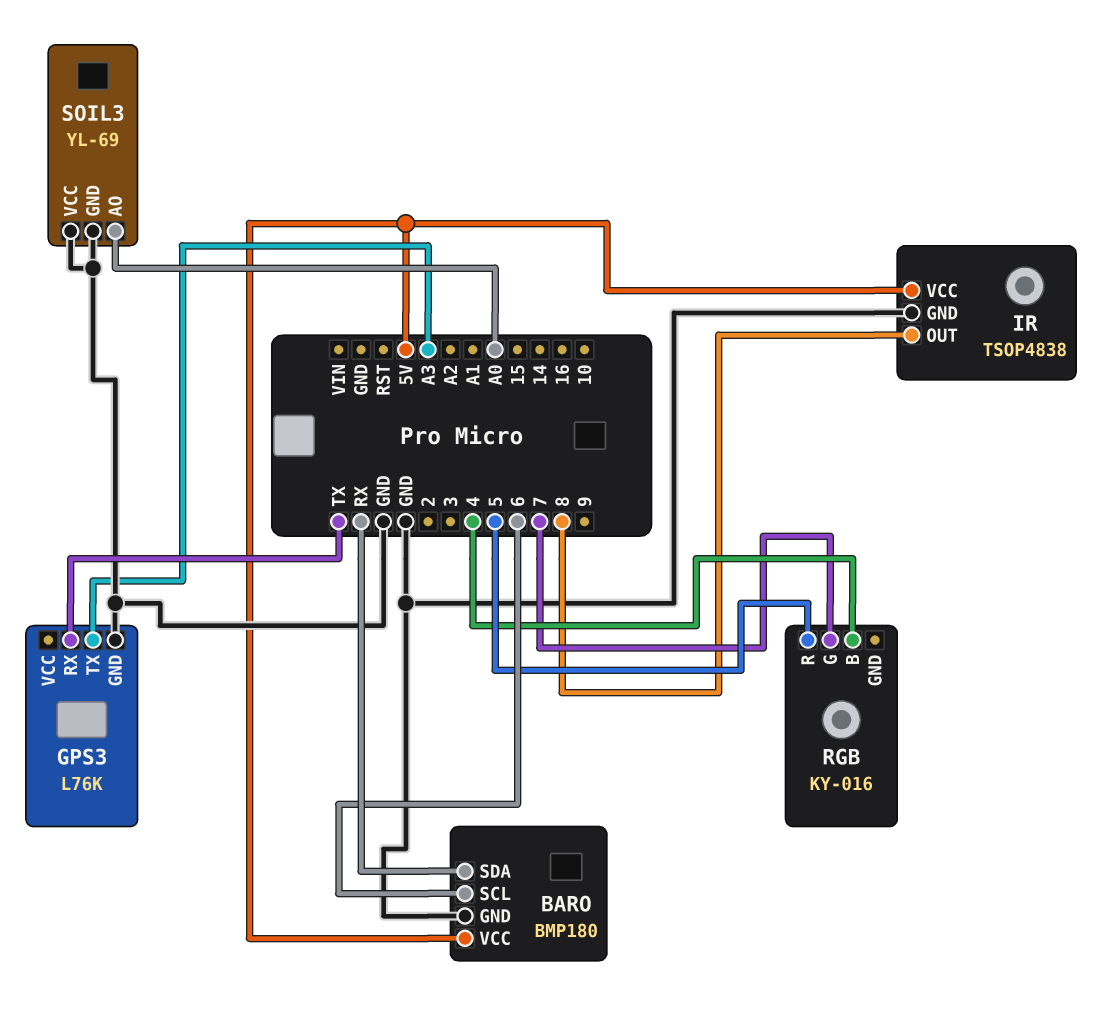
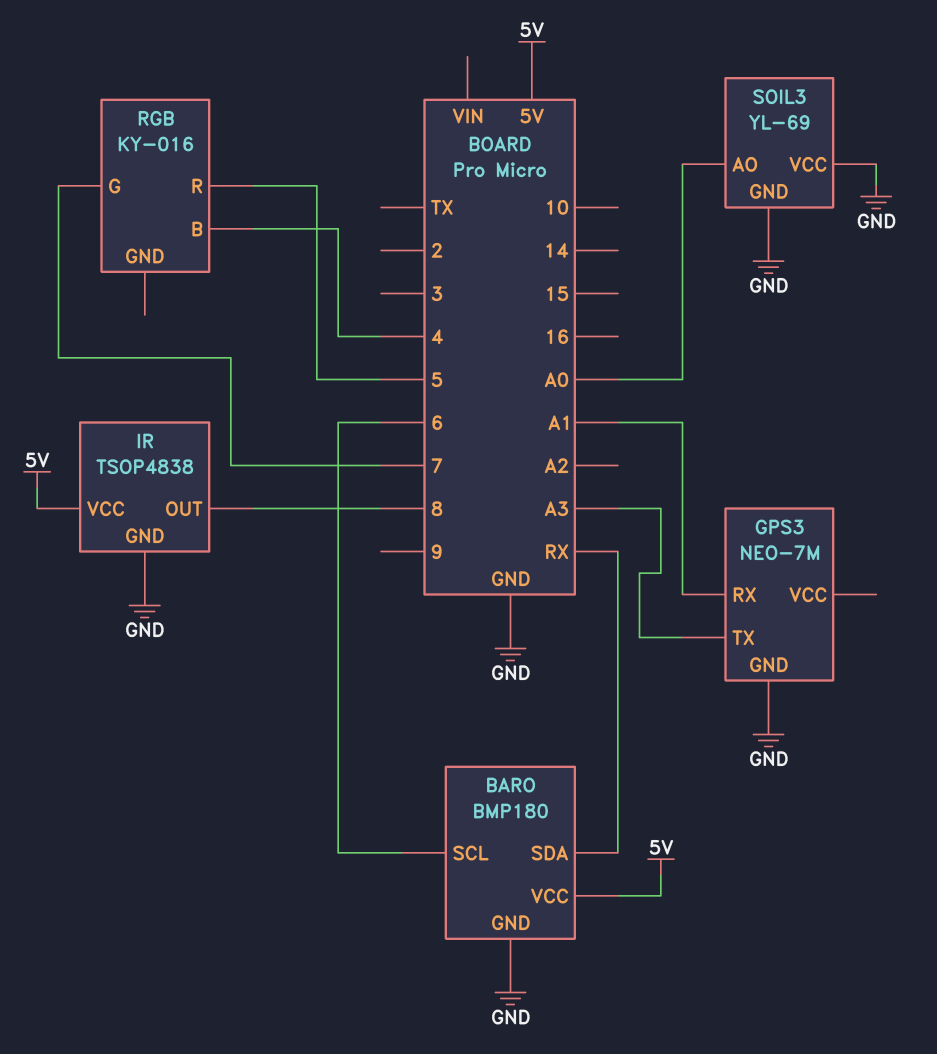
GPS3: L76K -> NEO-7M
GPS3 pin RX: TX -> A1

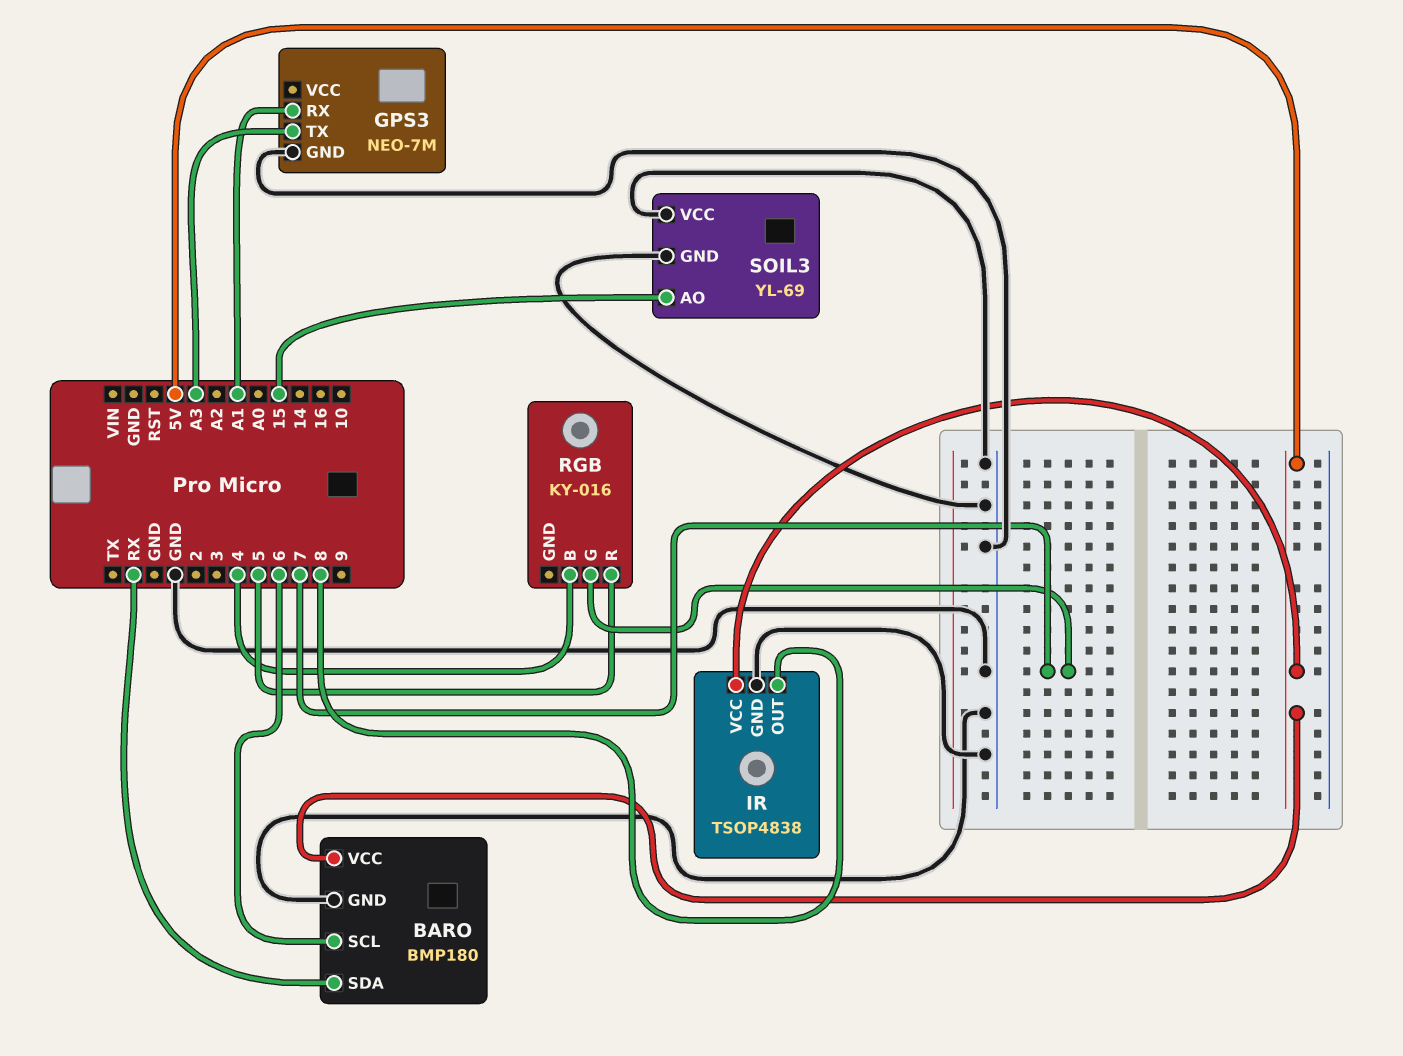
SOIL3 pin AO: A0 -> 15

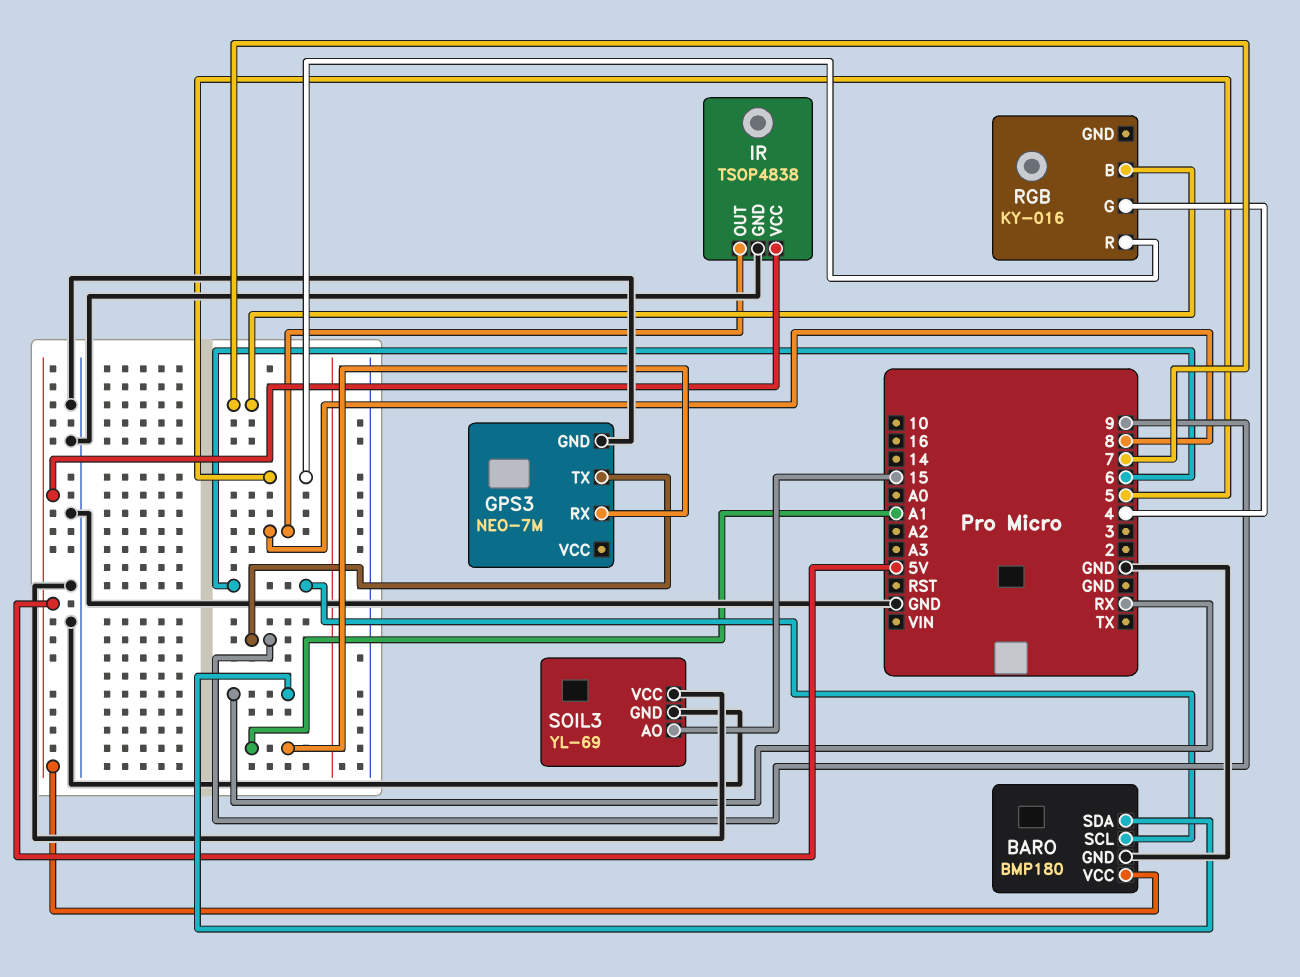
GPS3 pin TX: A3 -> 9
RGB pin B: 4 -> 7
RGB pin G: 7 -> 4

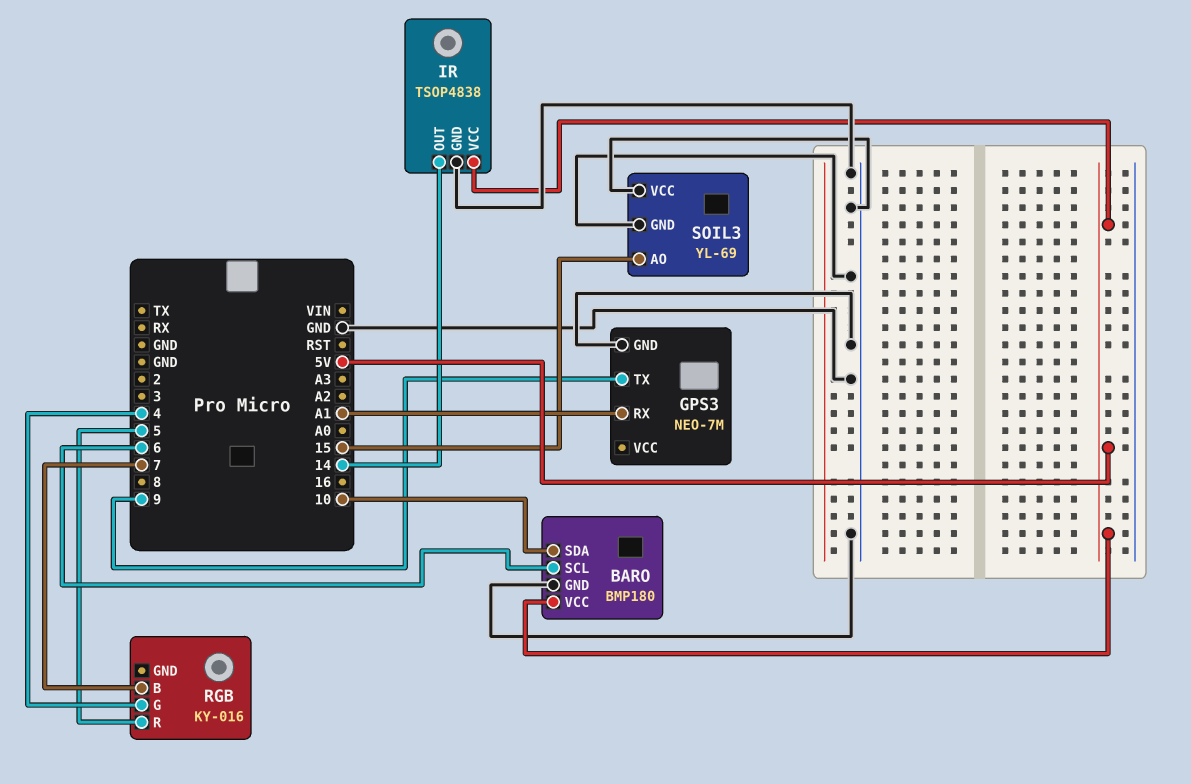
BARO pin SDA: RX -> 10
IR pin OUT: 8 -> 14

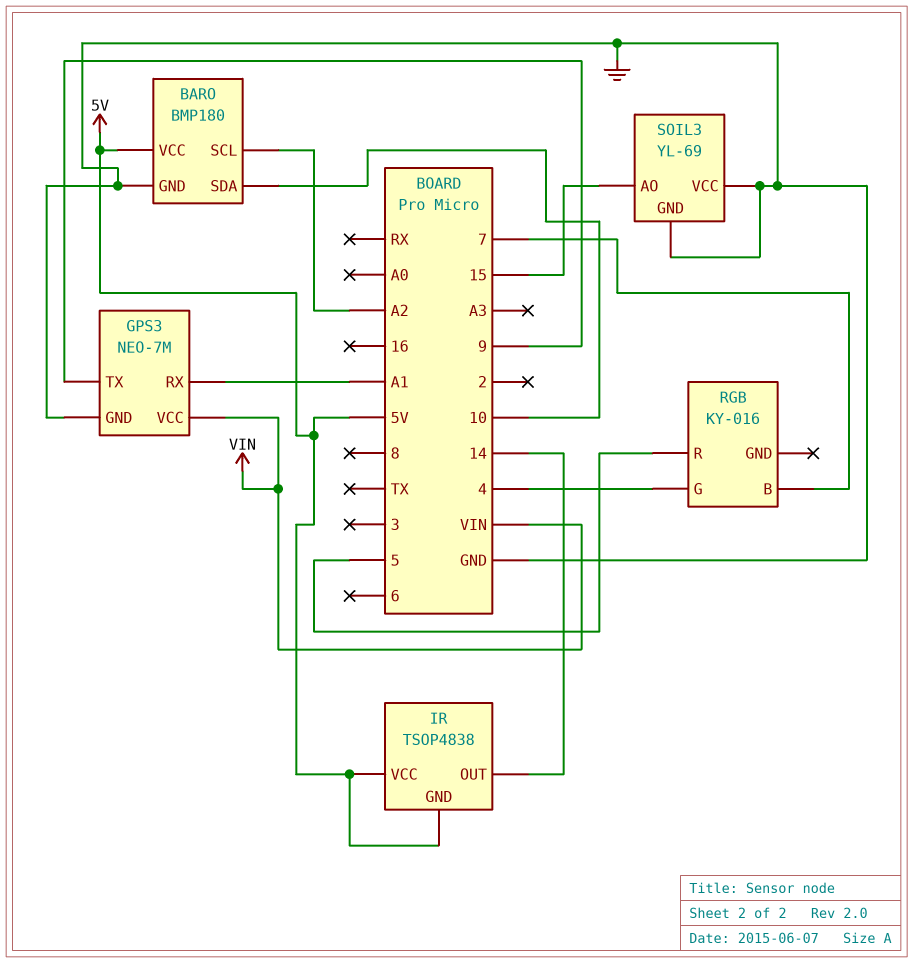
BARO pin SCL: 6 -> A2
GPS3 pin VCC: none -> VIN
IR pin GND: GND -> 5V

